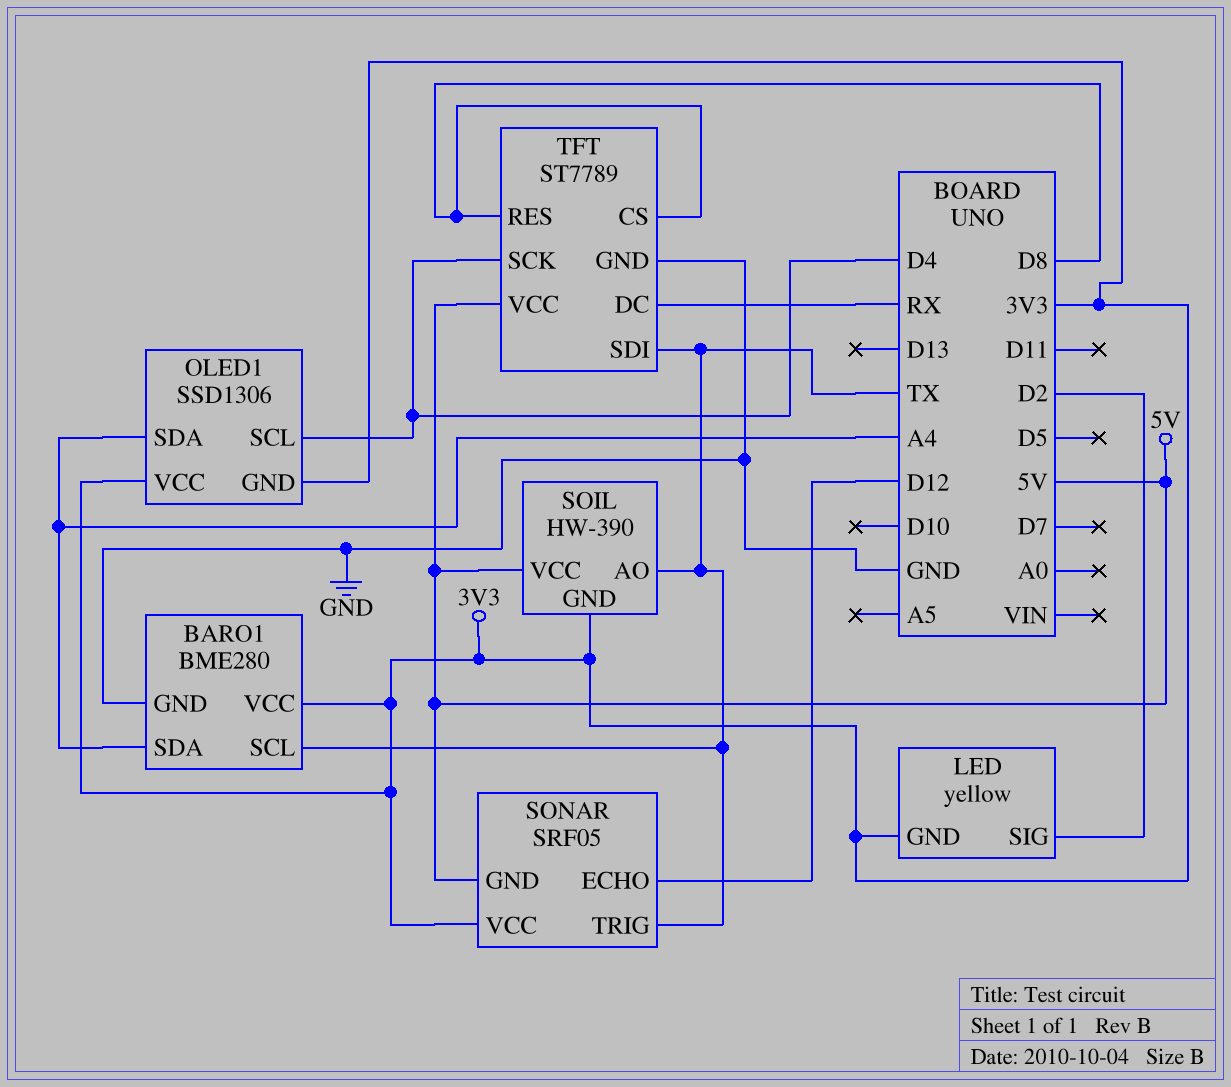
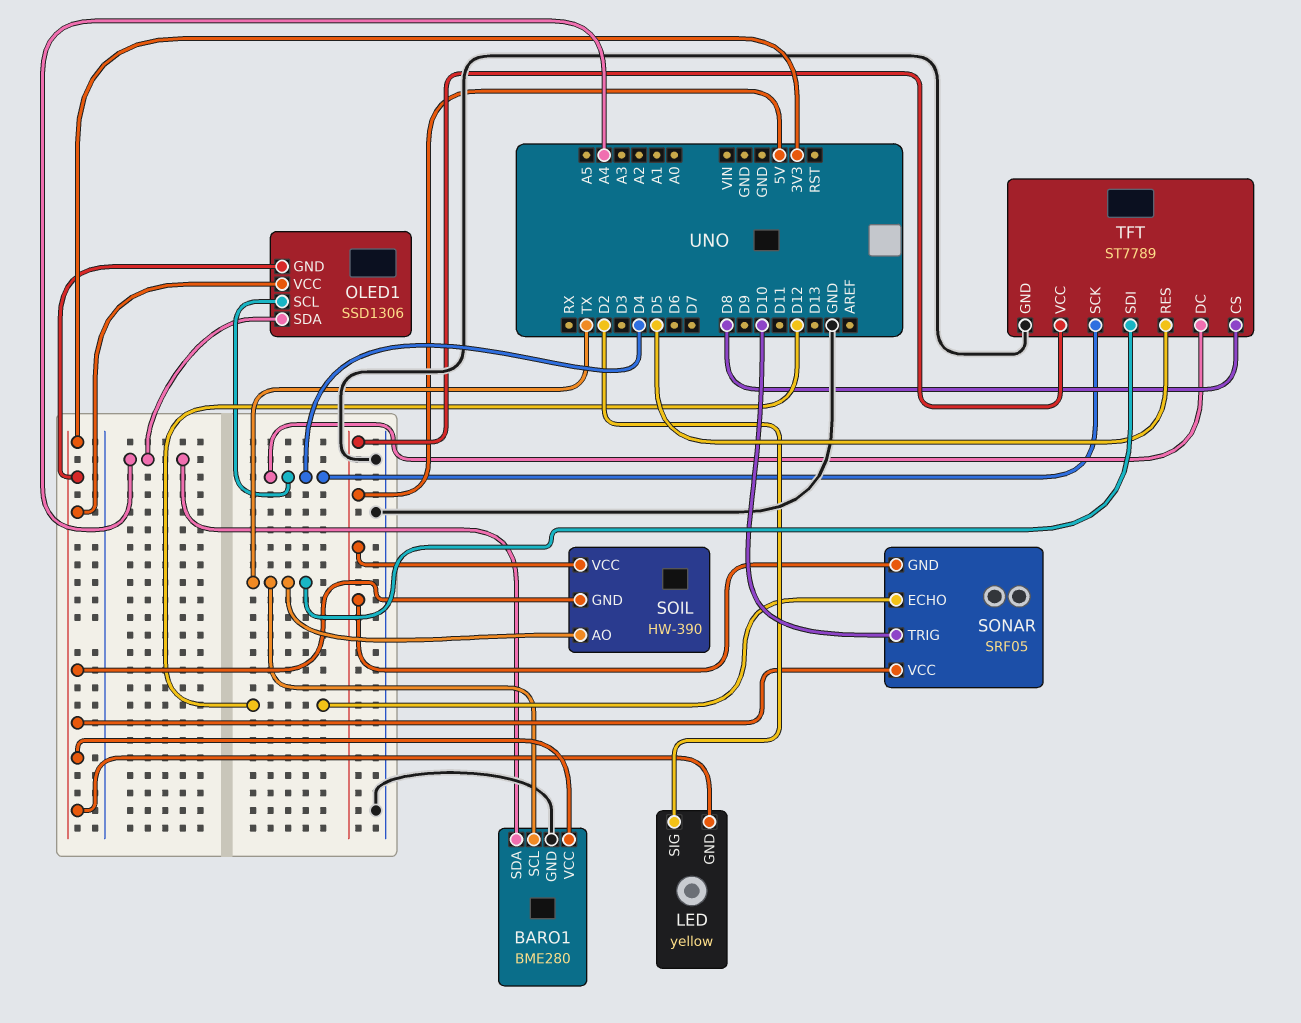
SONAR pin TRIG: TX -> D10
TFT pin DC: RX -> D4
TFT pin RES: D8 -> D5

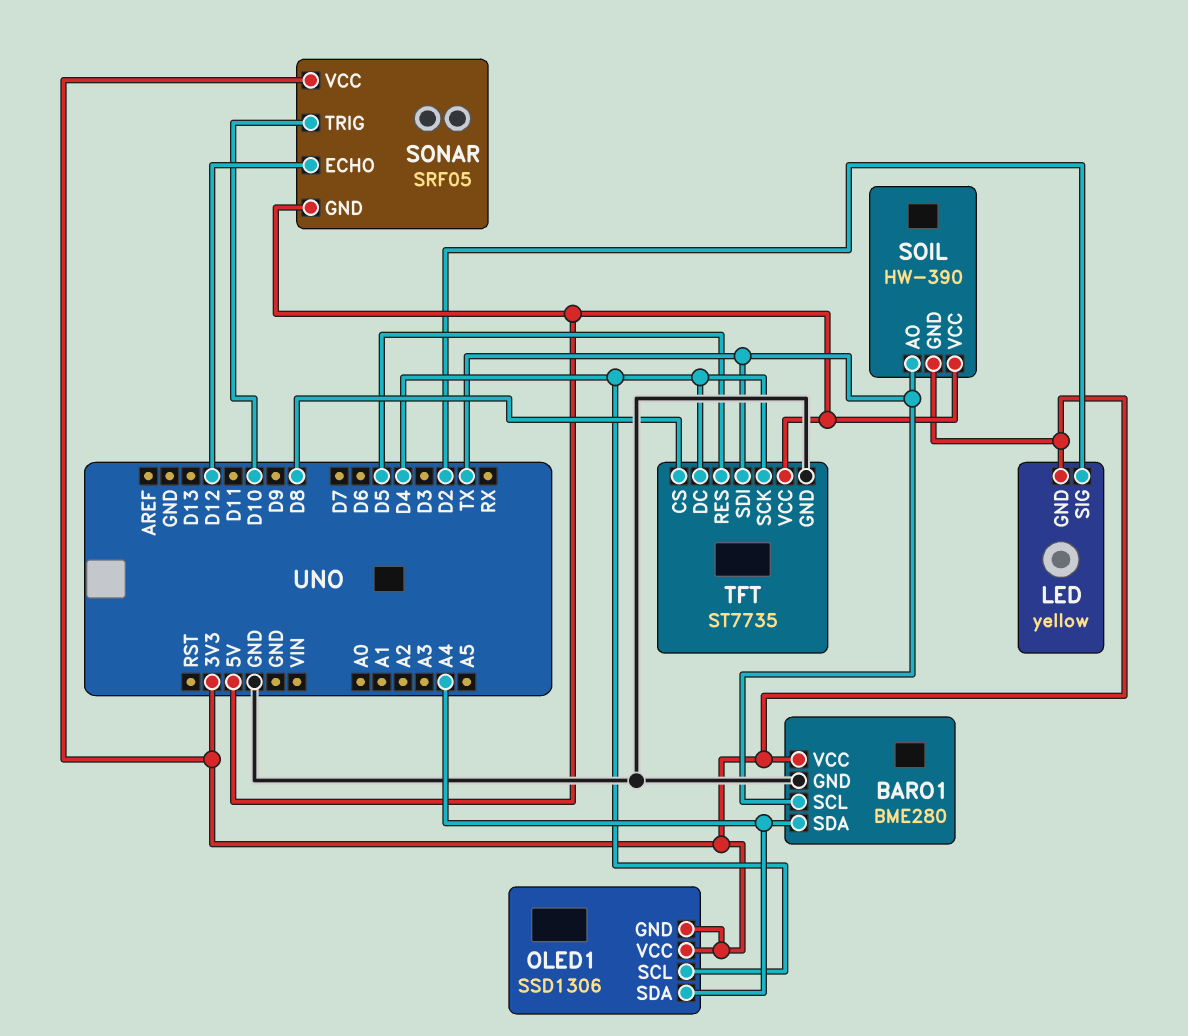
TFT: ST7789 -> ST7735

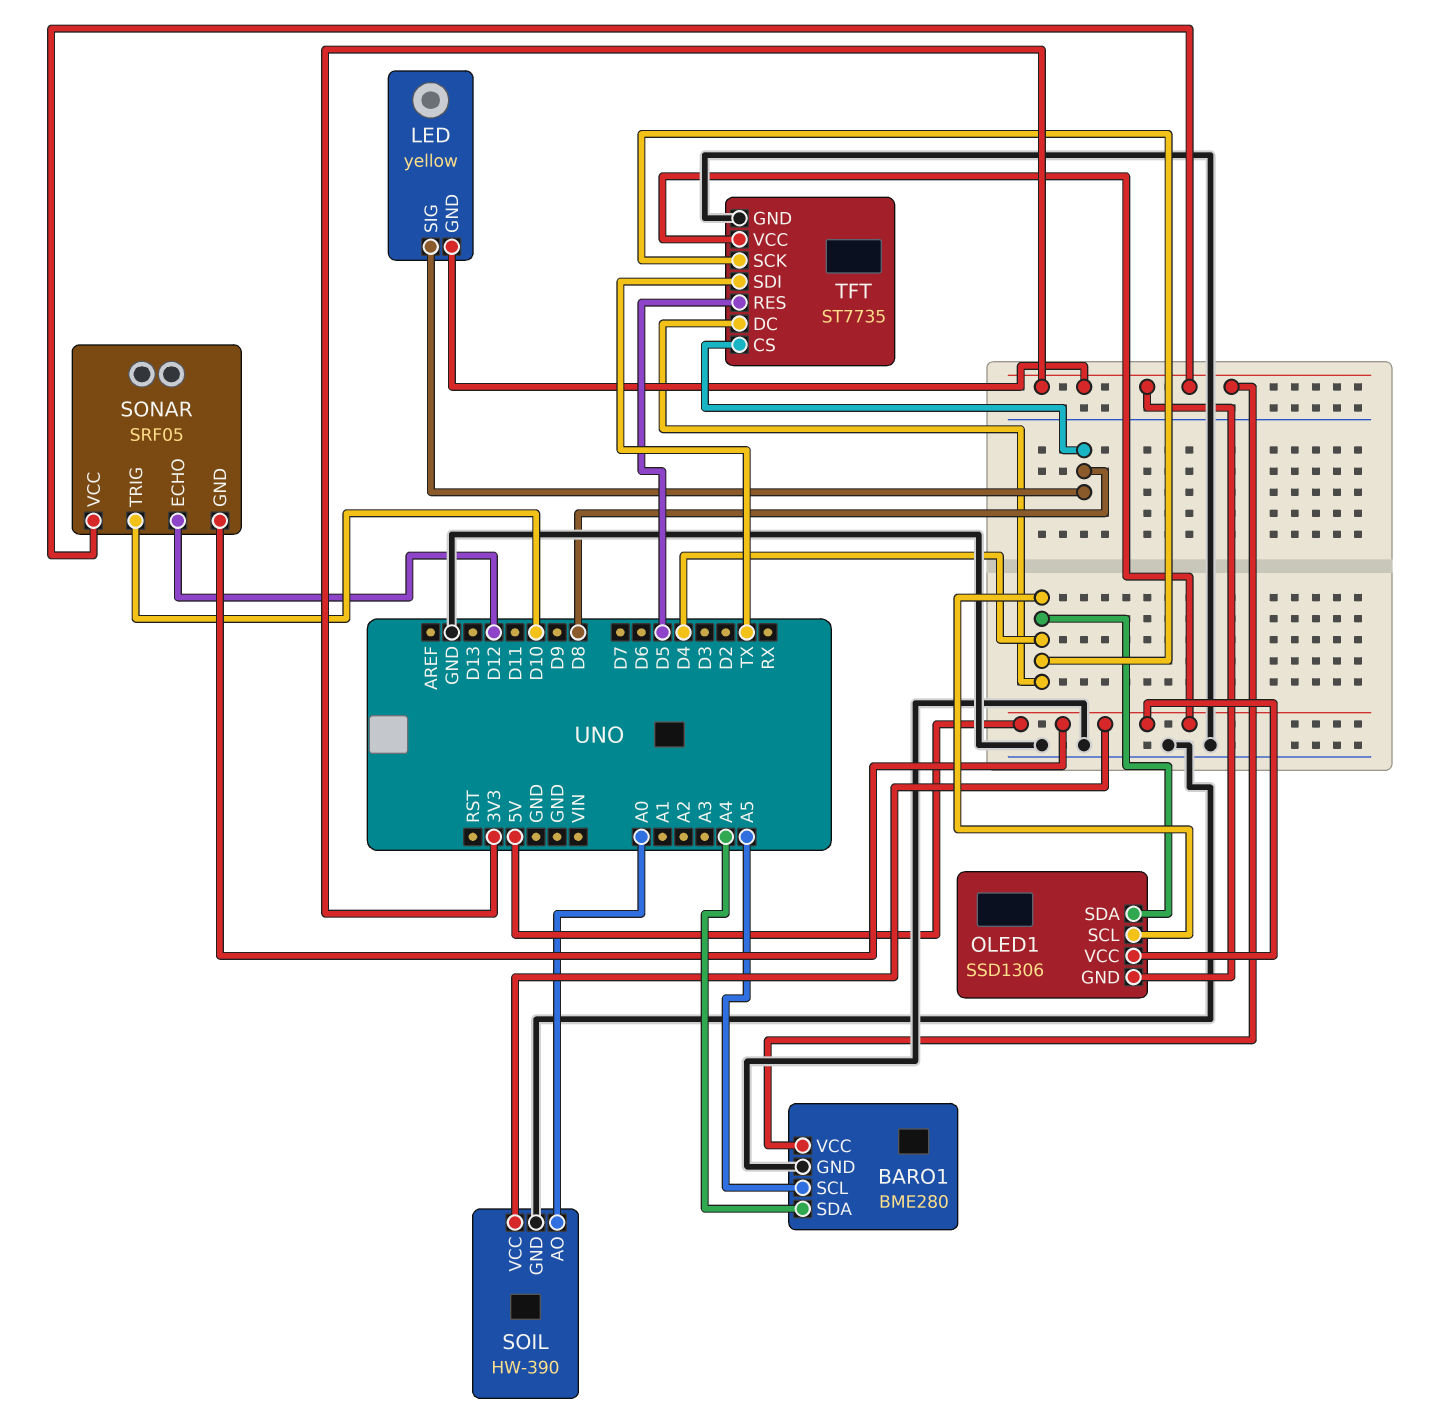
BARO1 pin SCL: TX -> A5
LED pin SIG: D2 -> D8
OLED1 pin SDA: A4 -> D4
OLED1 pin VCC: 3V3 -> 5V
SOIL pin AO: TX -> A0
SOIL pin GND: 3V3 -> GND

